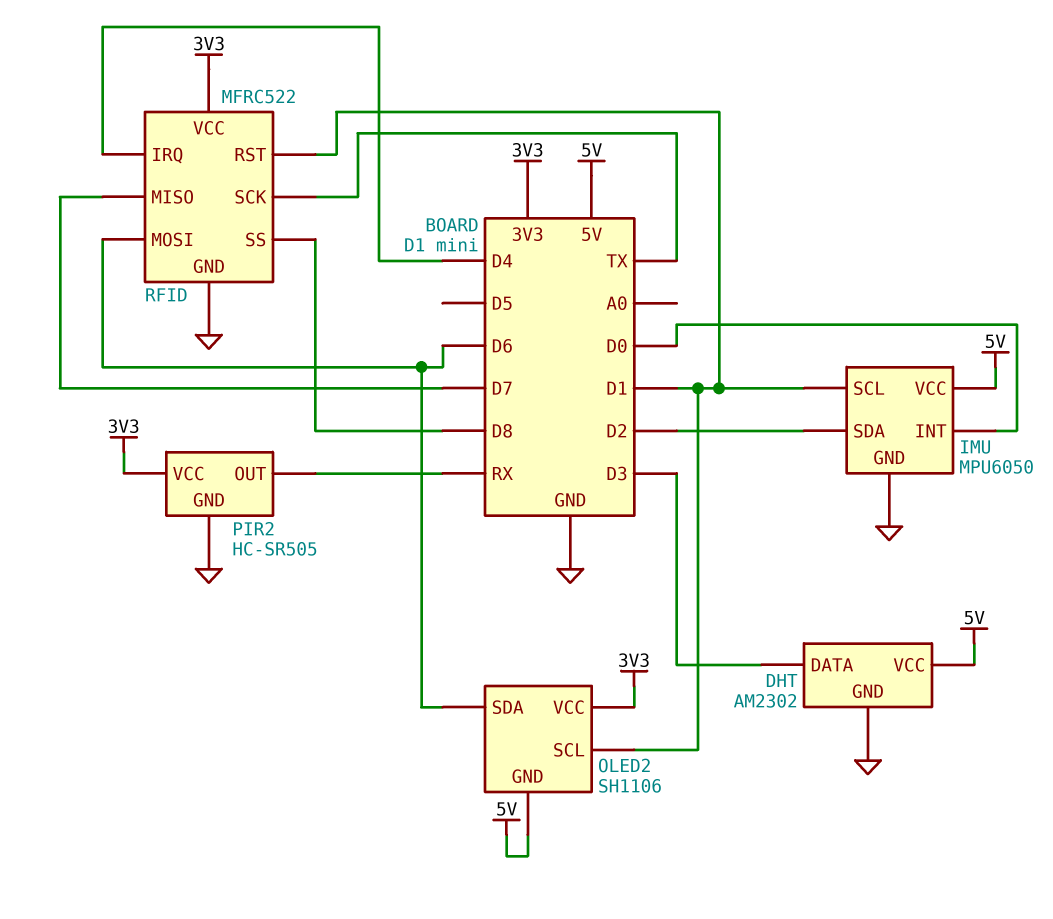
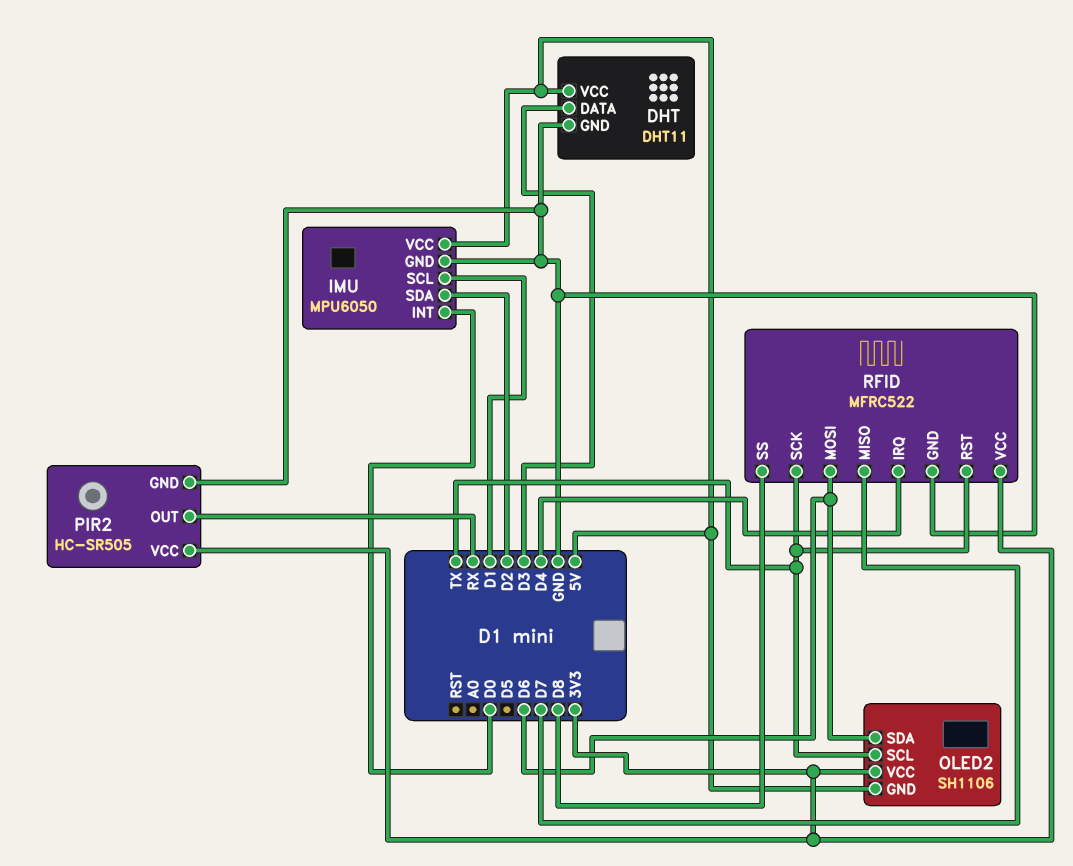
DHT: AM2302 -> DHT11
OLED2 pin SCL: D1 -> TX
RFID pin RST: D1 -> TX

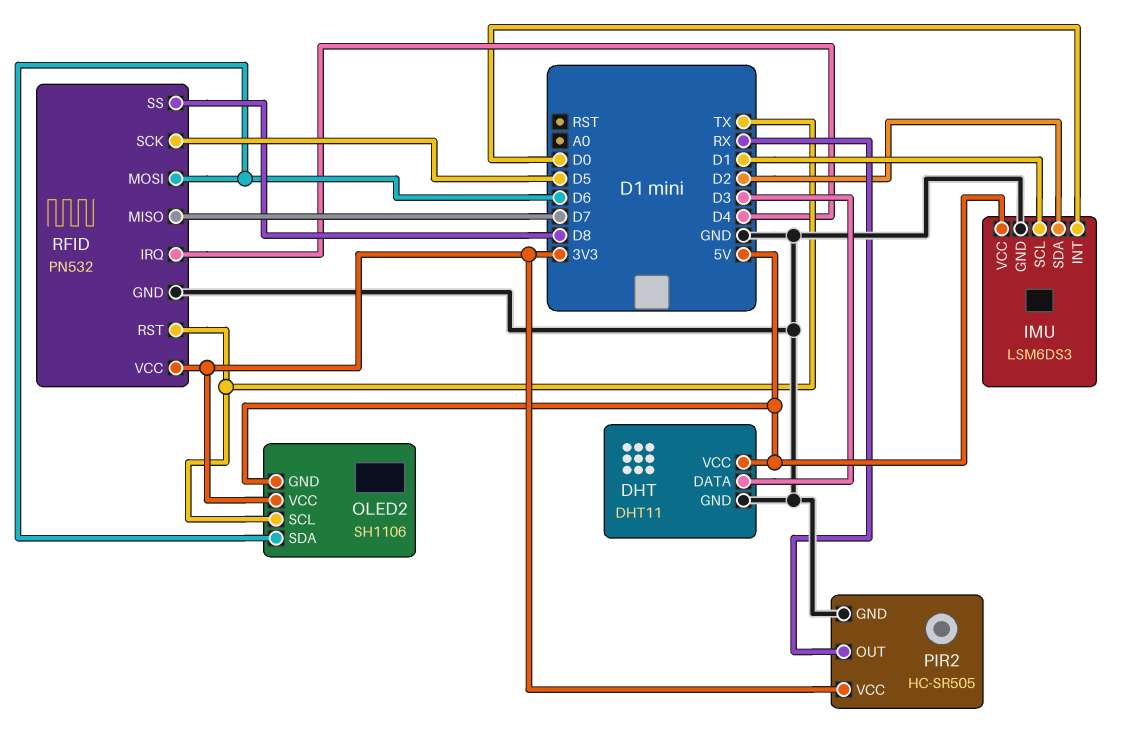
IMU: MPU6050 -> LSM6DS3
RFID: MFRC522 -> PN532
RFID pin SCK: TX -> D5

